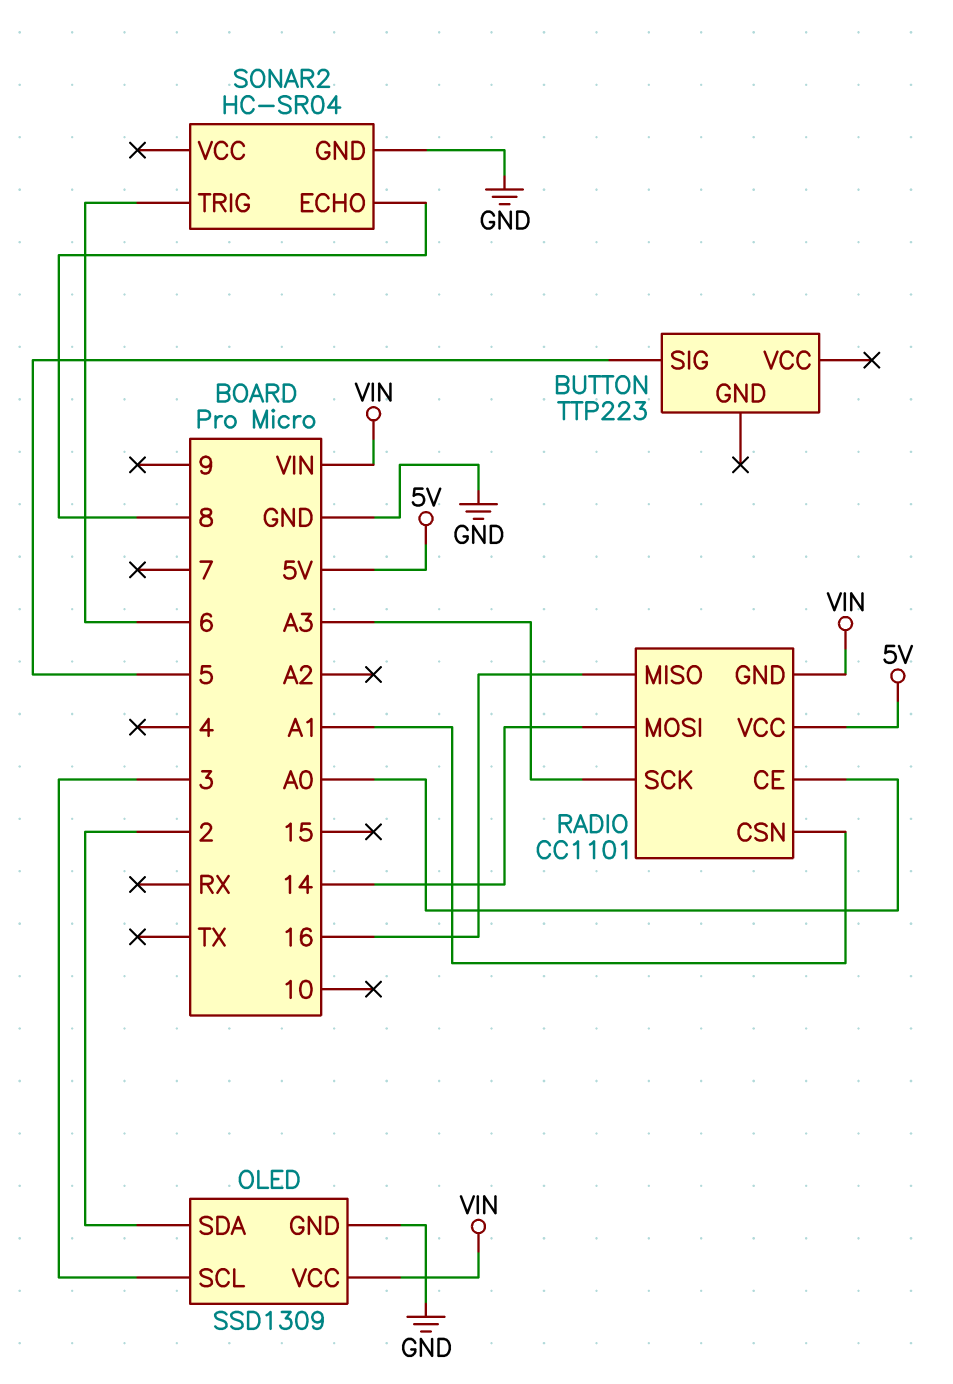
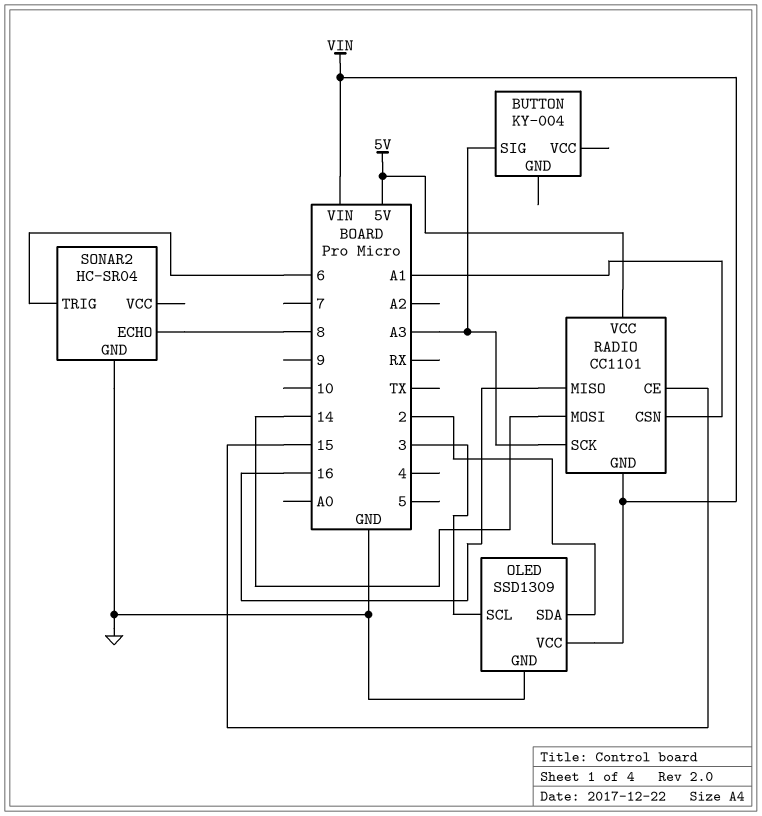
BUTTON: TTP223 -> KY-004
BUTTON pin SIG: 5 -> A3
RADIO pin CE: A0 -> 15

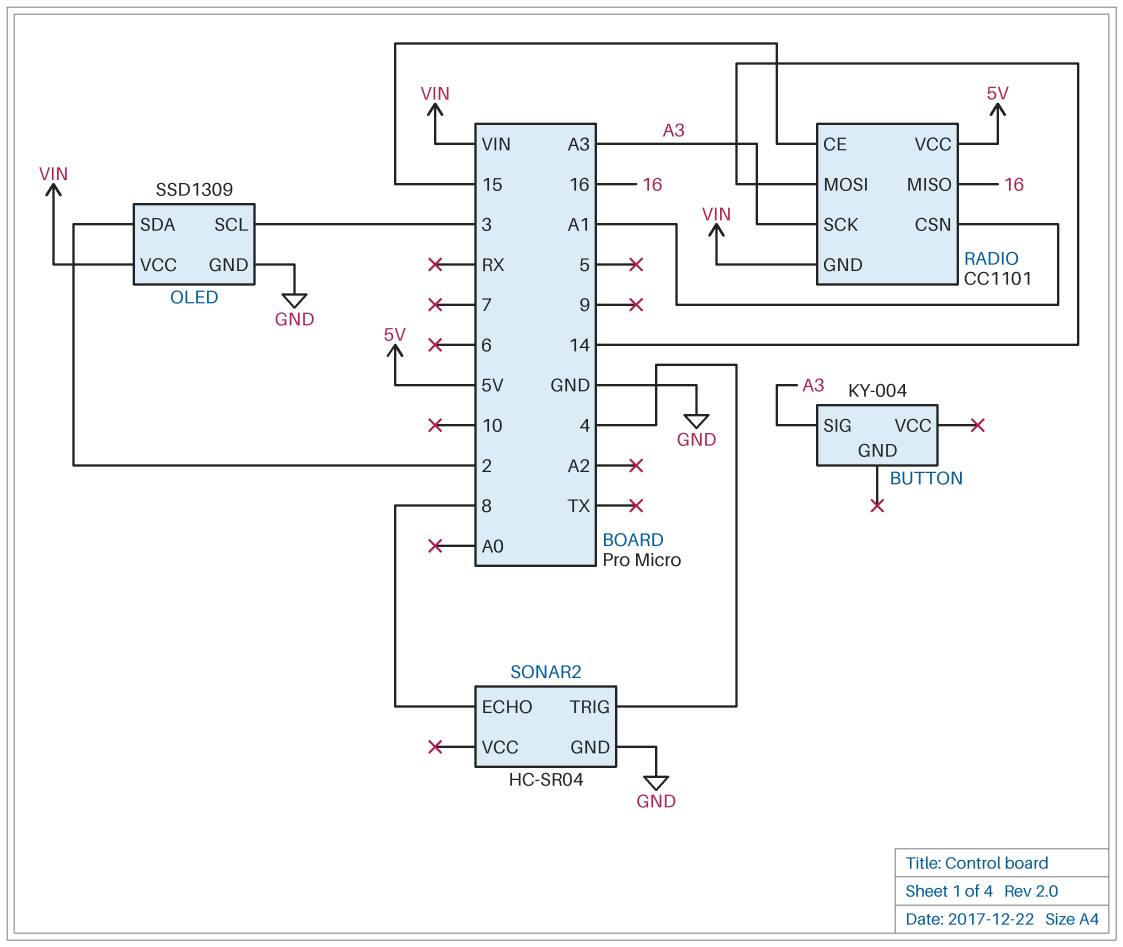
SONAR2 pin TRIG: 6 -> 4

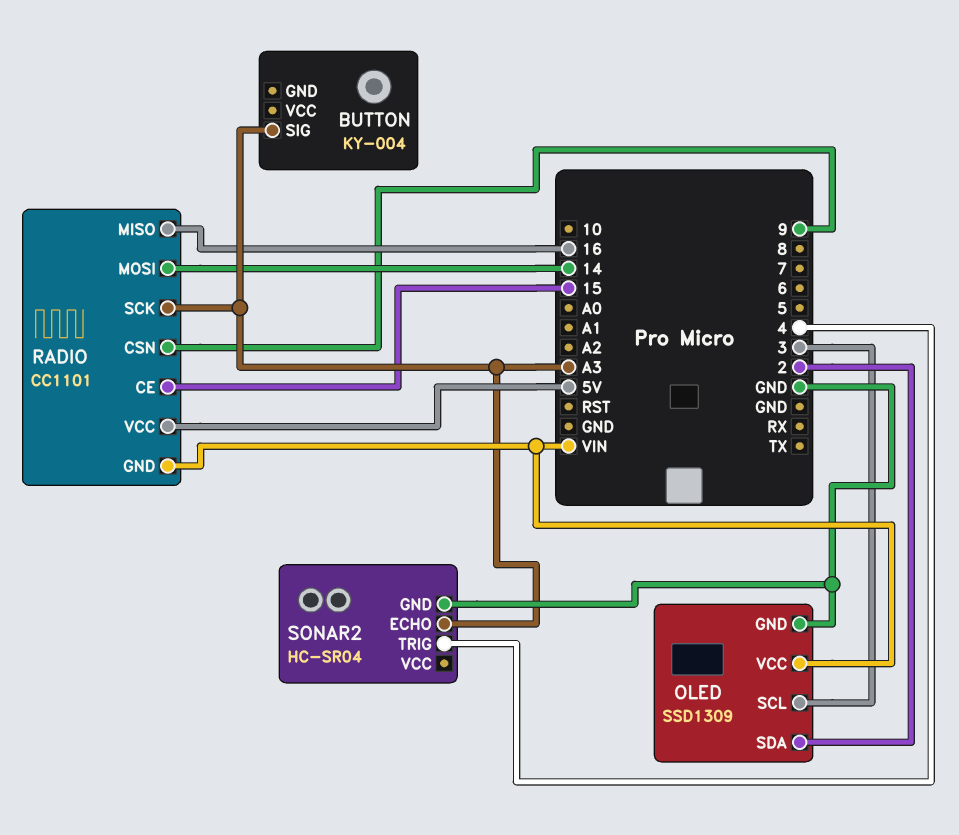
RADIO pin CSN: A1 -> 9
SONAR2 pin ECHO: 8 -> A3

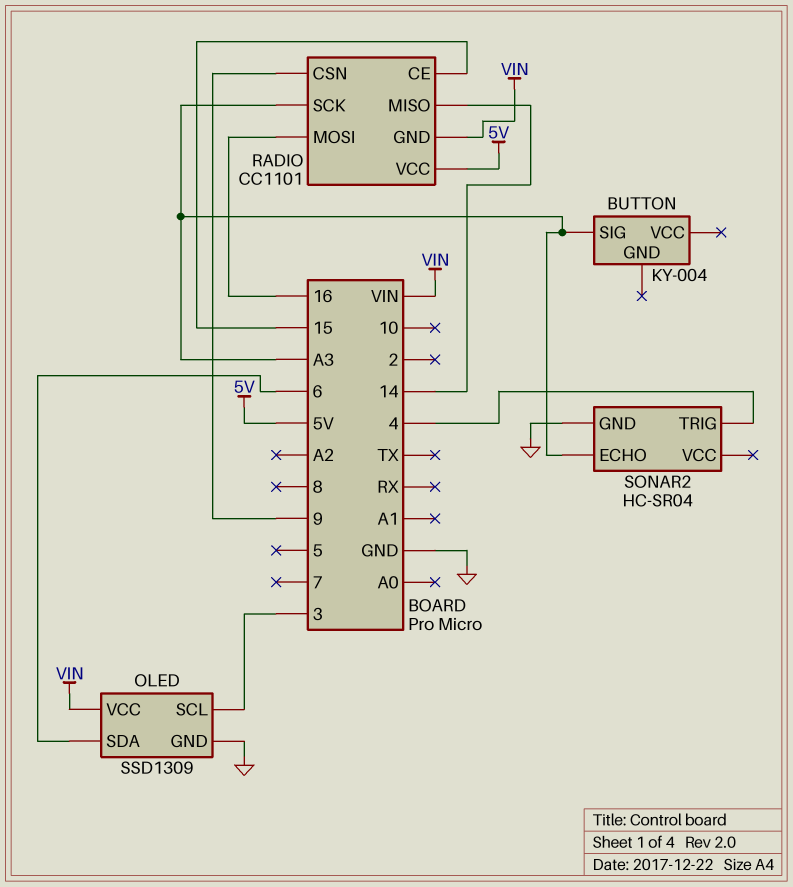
OLED pin SDA: 2 -> 6
RADIO pin MISO: 16 -> 14
RADIO pin MOSI: 14 -> 16

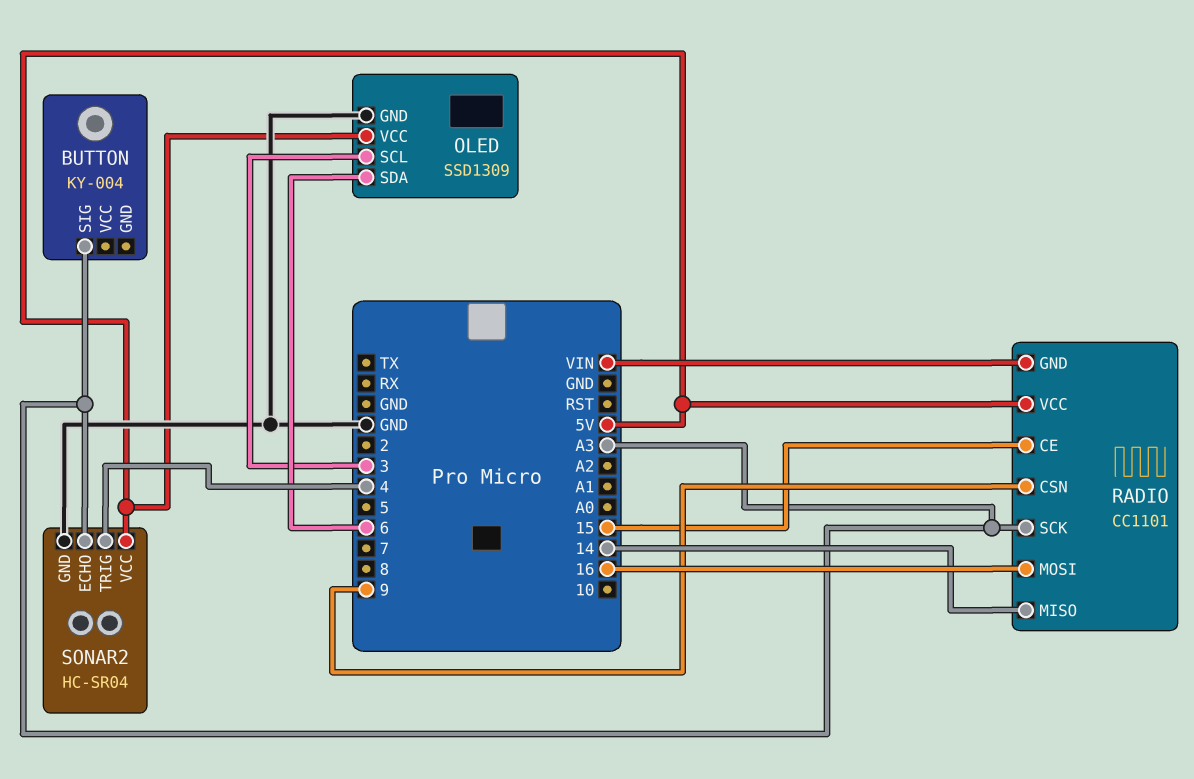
OLED pin VCC: VIN -> 5V
SONAR2 pin VCC: none -> 5V

